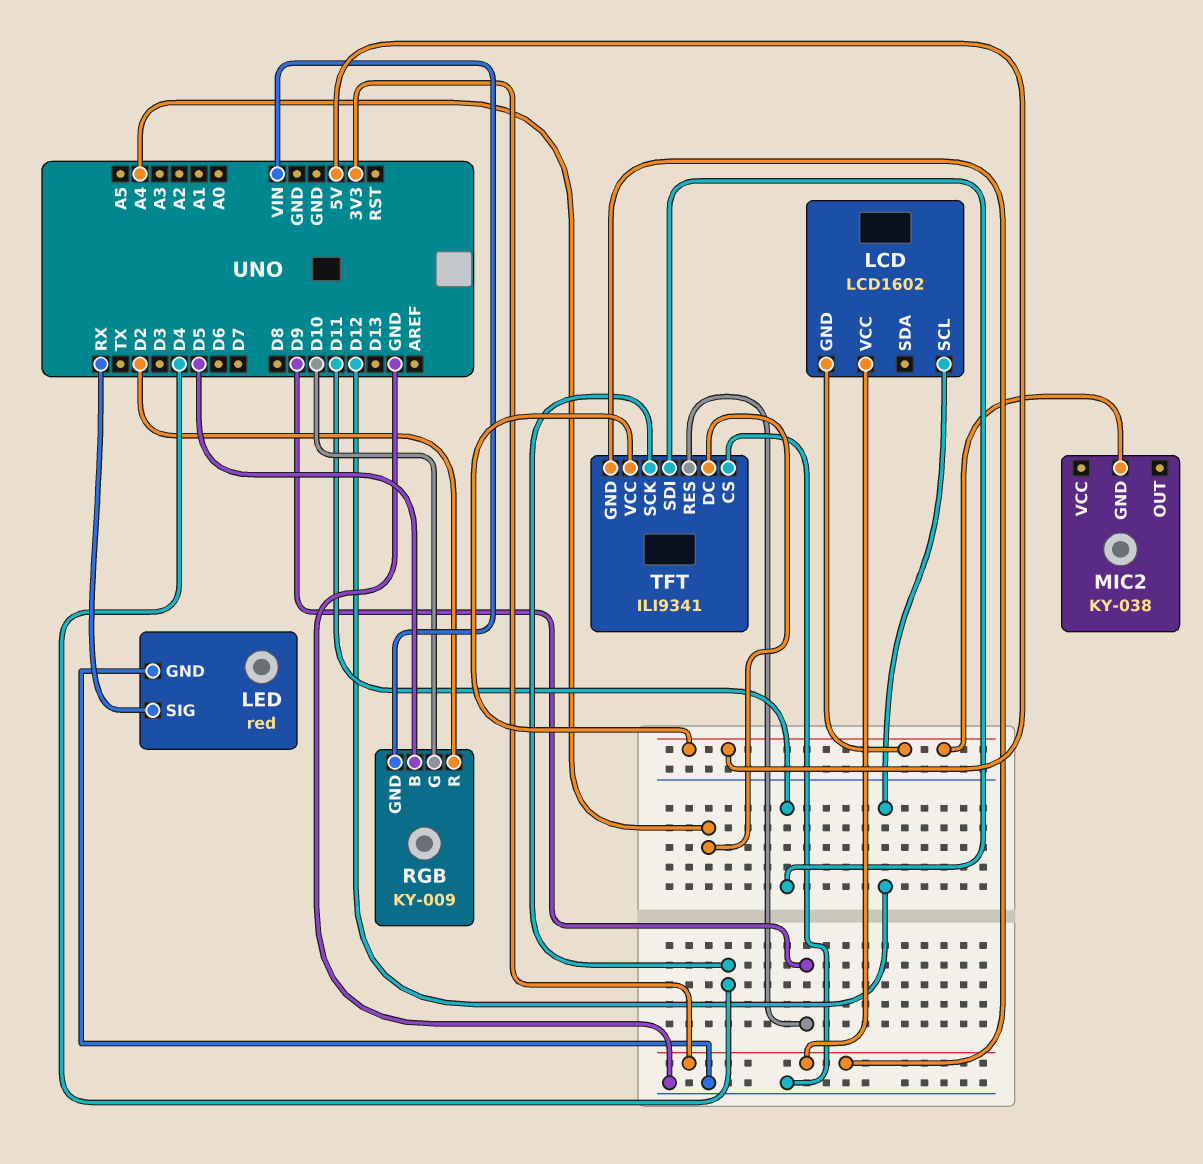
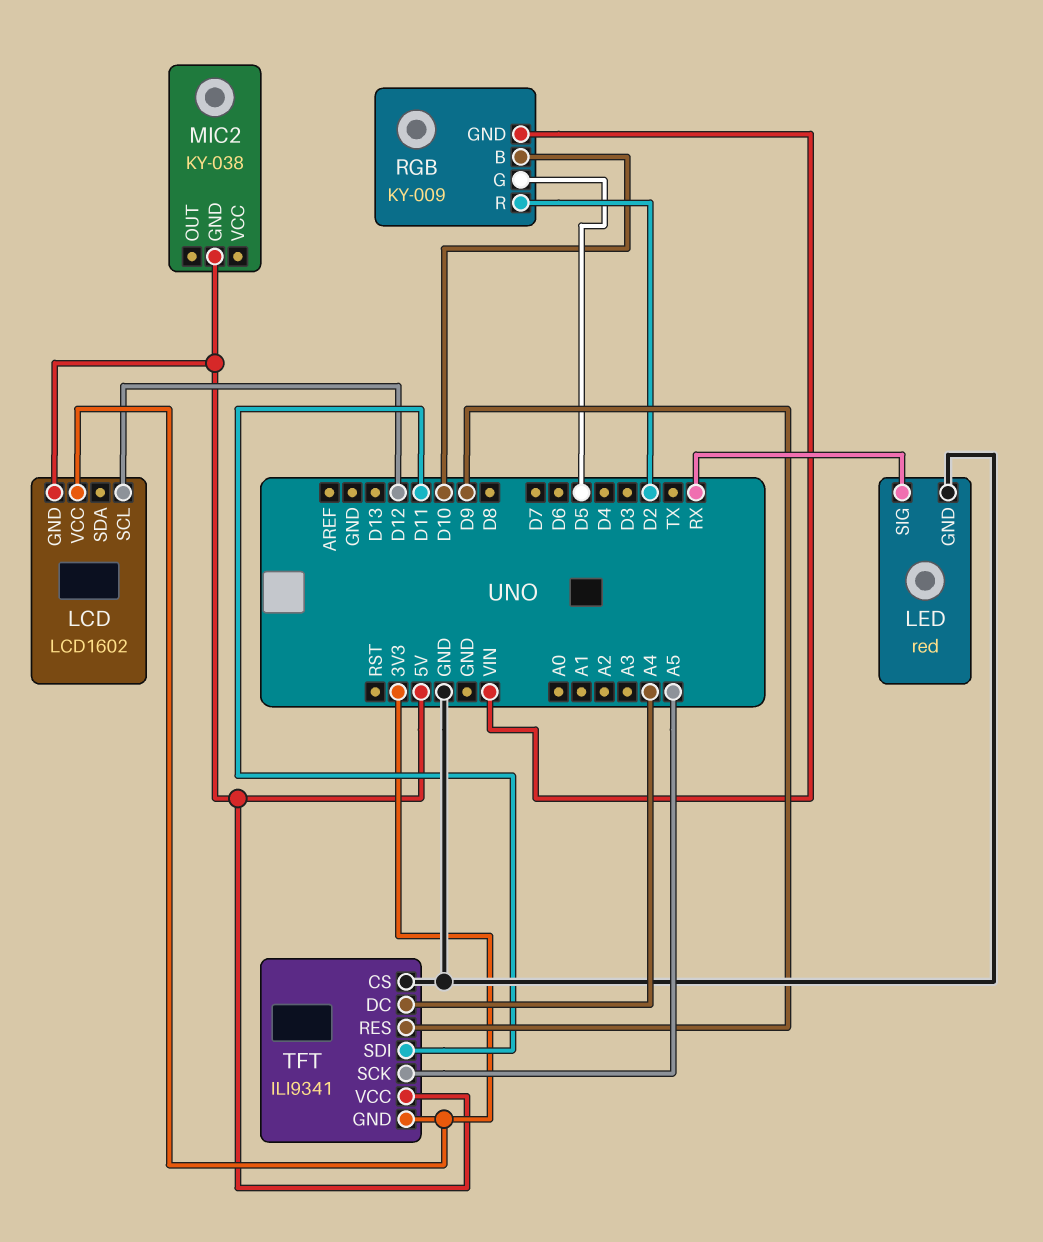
RGB pin B: D5 -> D10
RGB pin G: D10 -> D5
TFT pin SCK: D4 -> A5

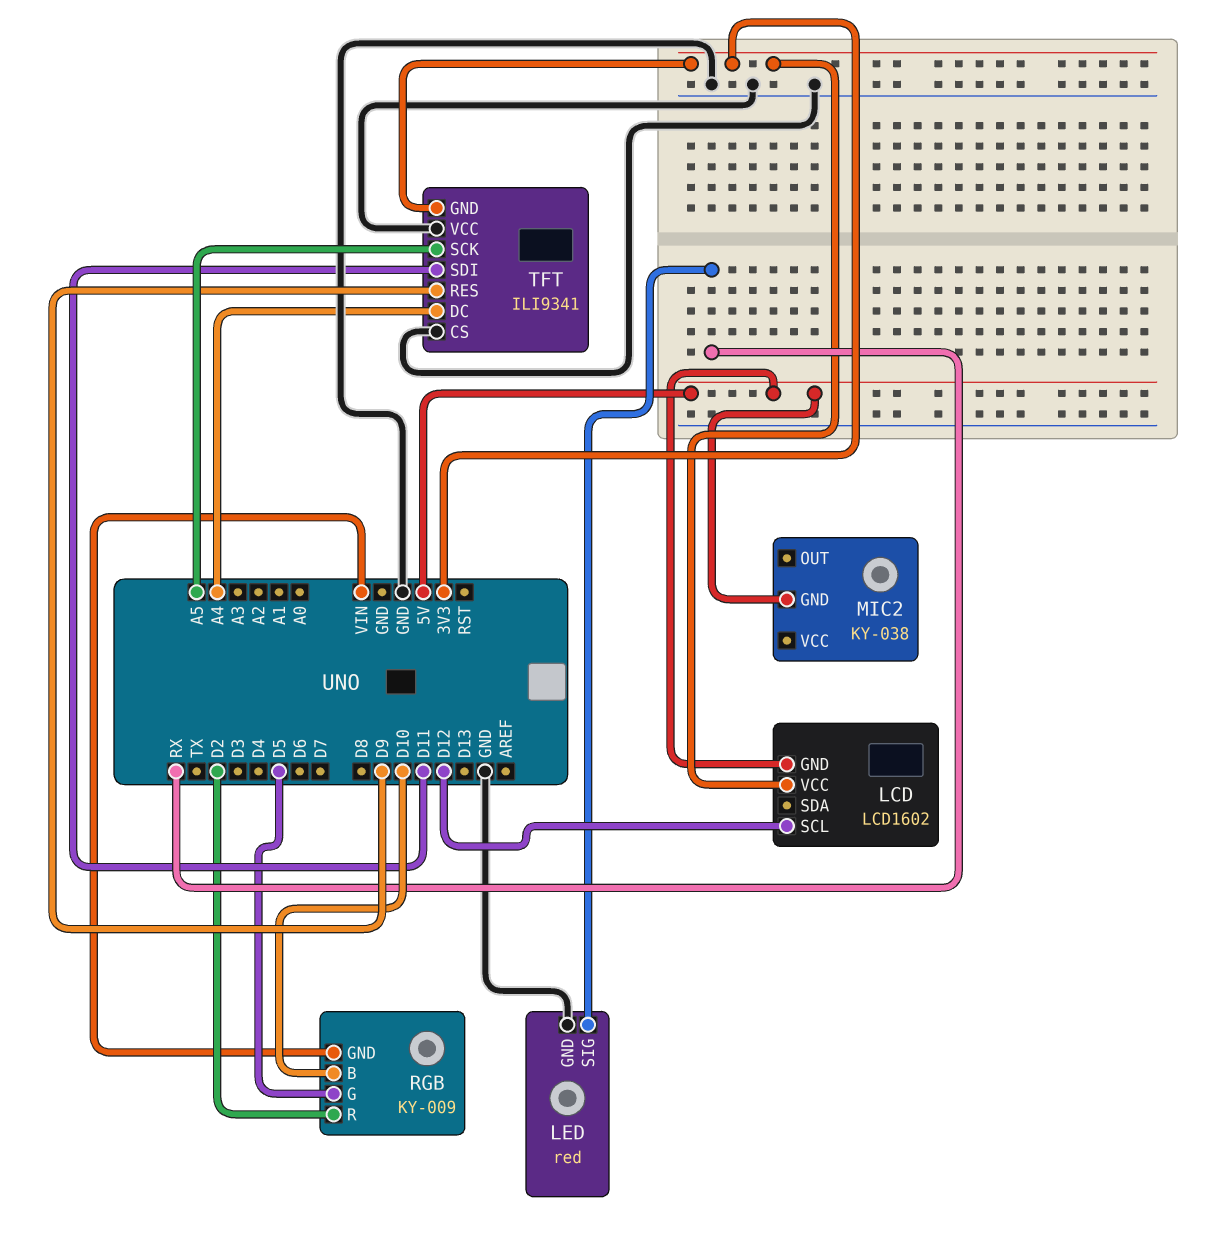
TFT pin VCC: 5V -> GND

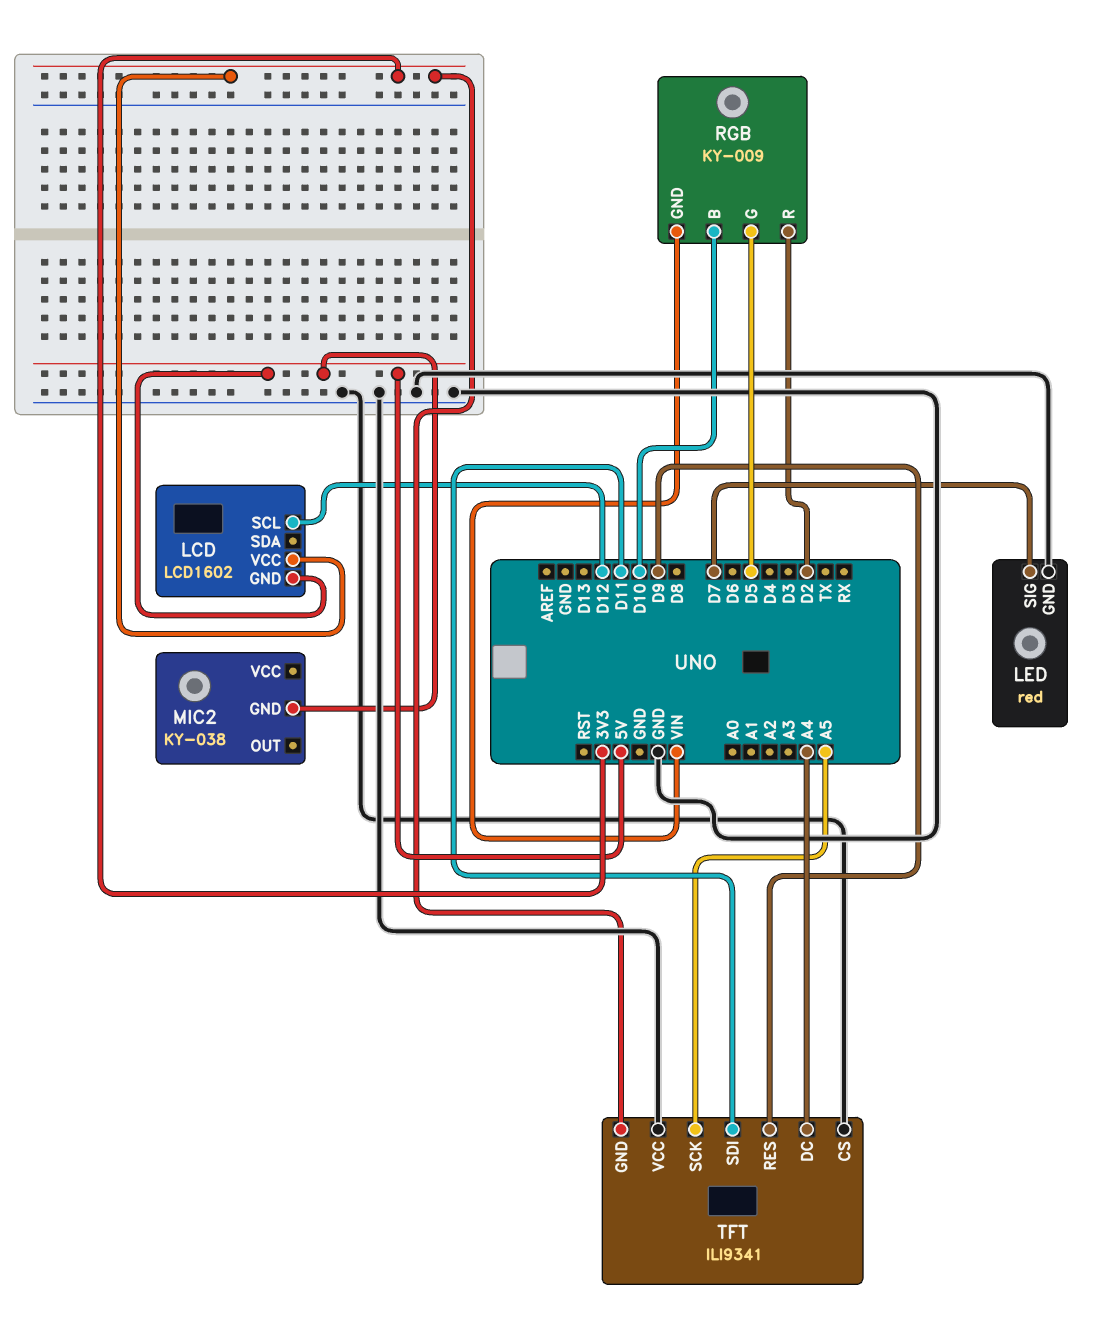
LED pin SIG: RX -> D7

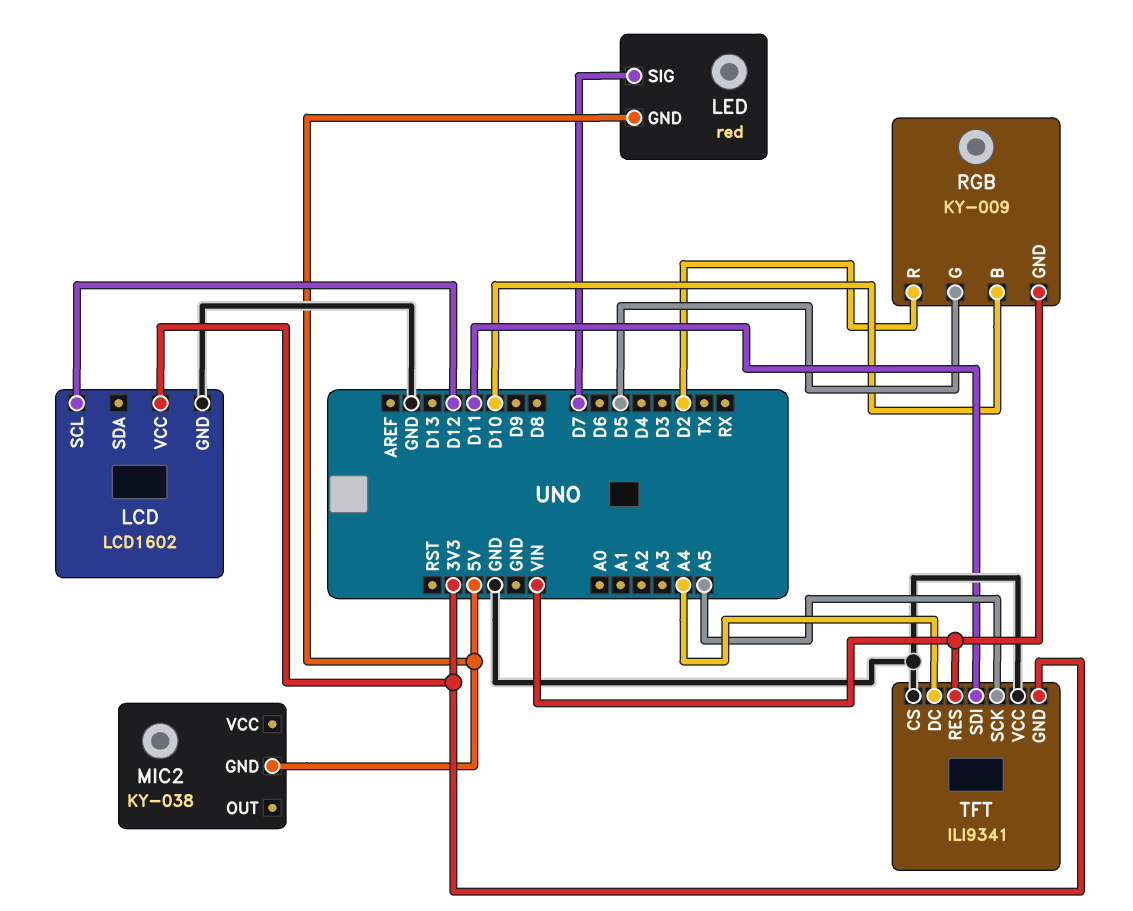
LCD pin GND: 5V -> GND
LED pin GND: GND -> 5V
TFT pin RES: D9 -> VIN

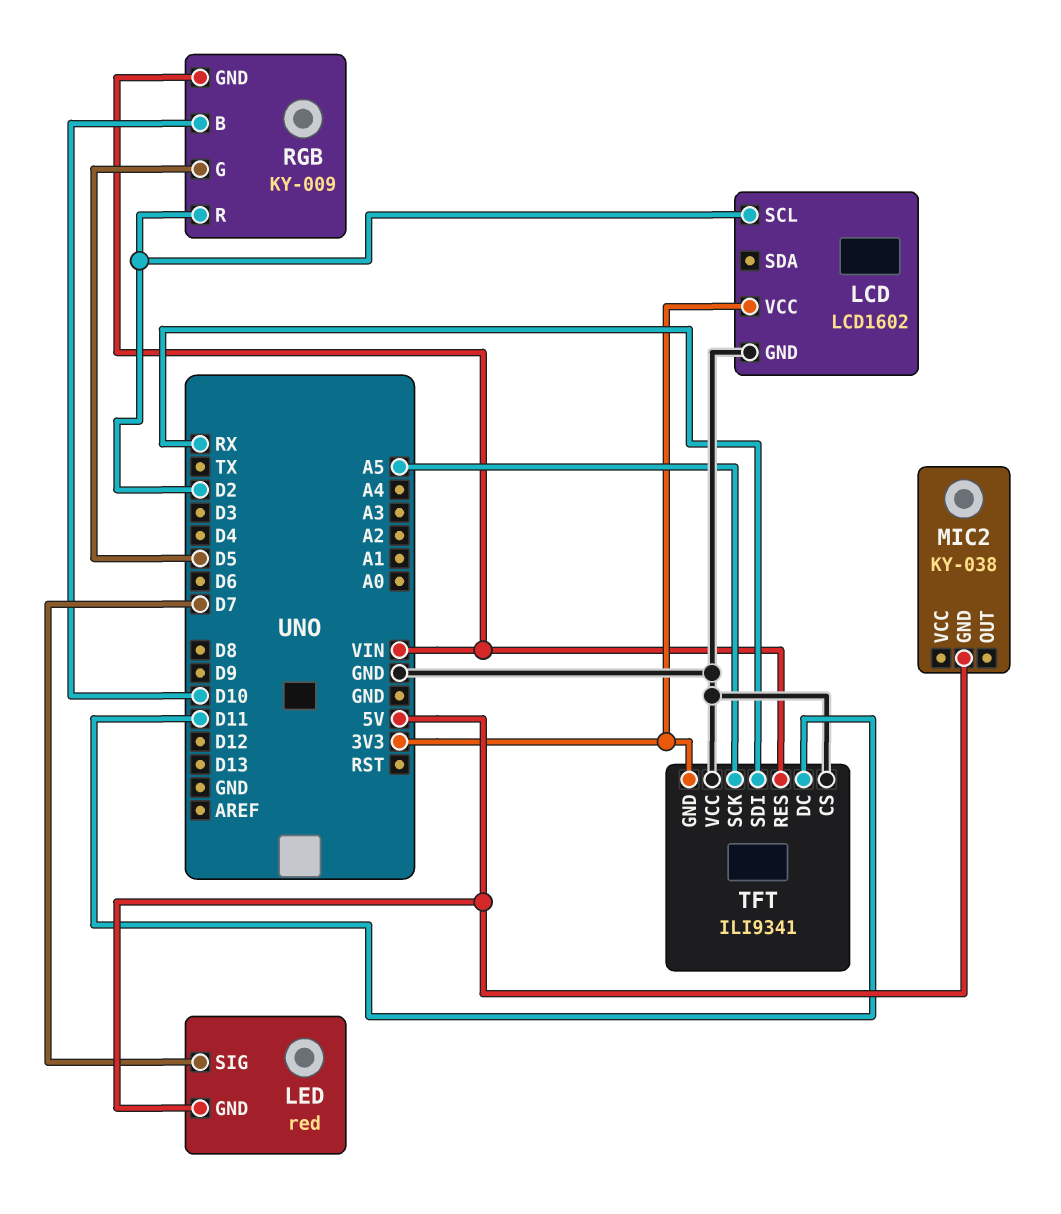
LCD pin SCL: D12 -> D2
TFT pin DC: A4 -> D11
TFT pin SDI: D11 -> RX

